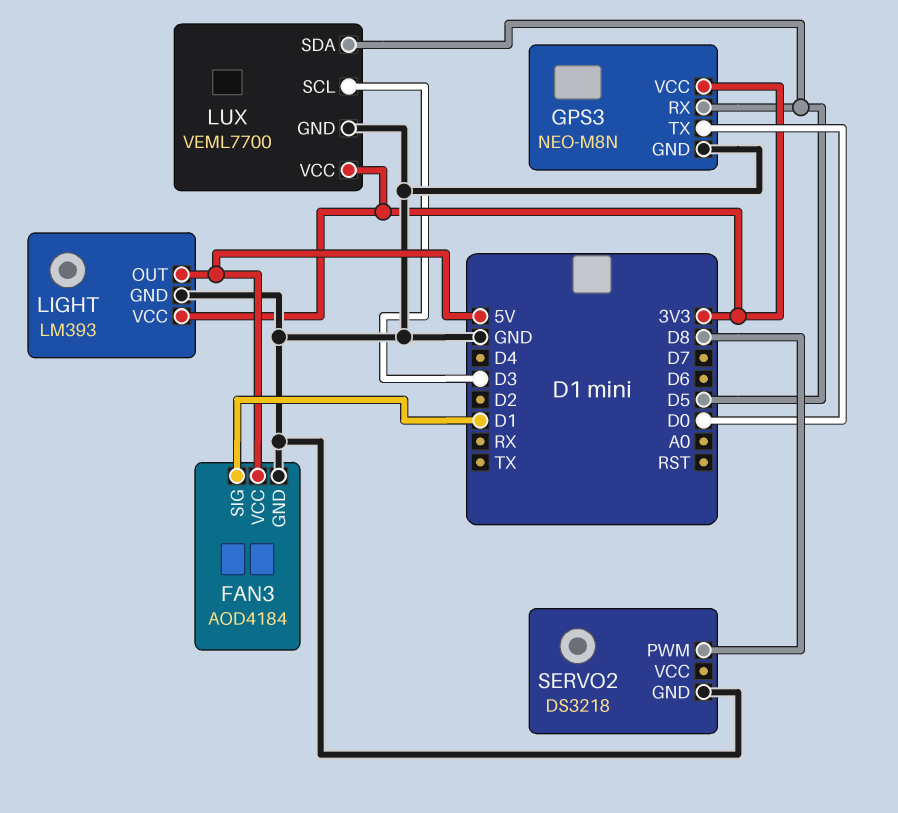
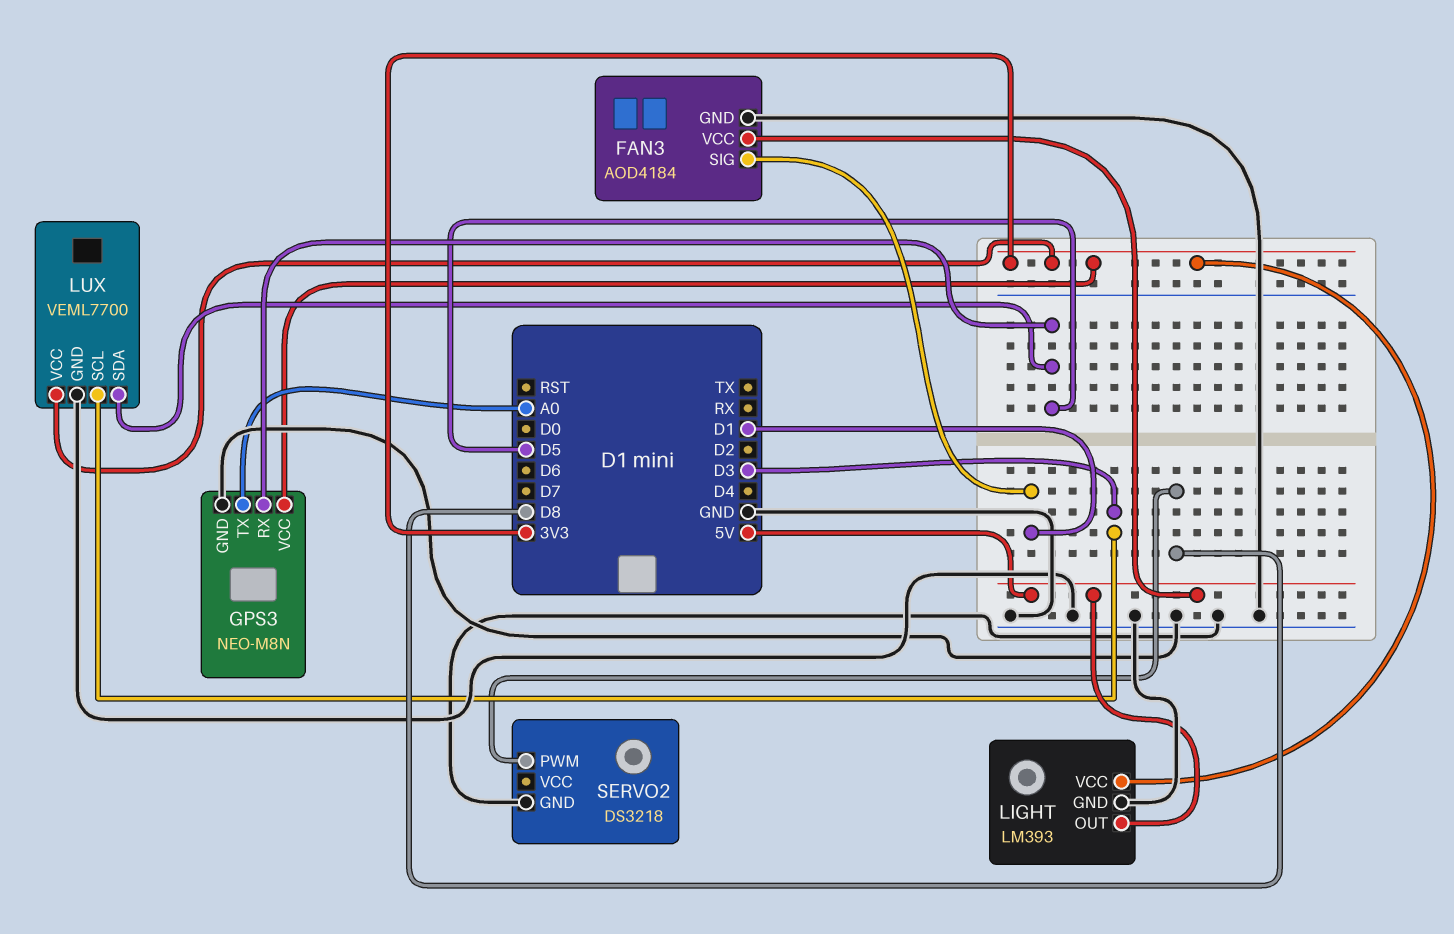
GPS3 pin TX: D0 -> A0

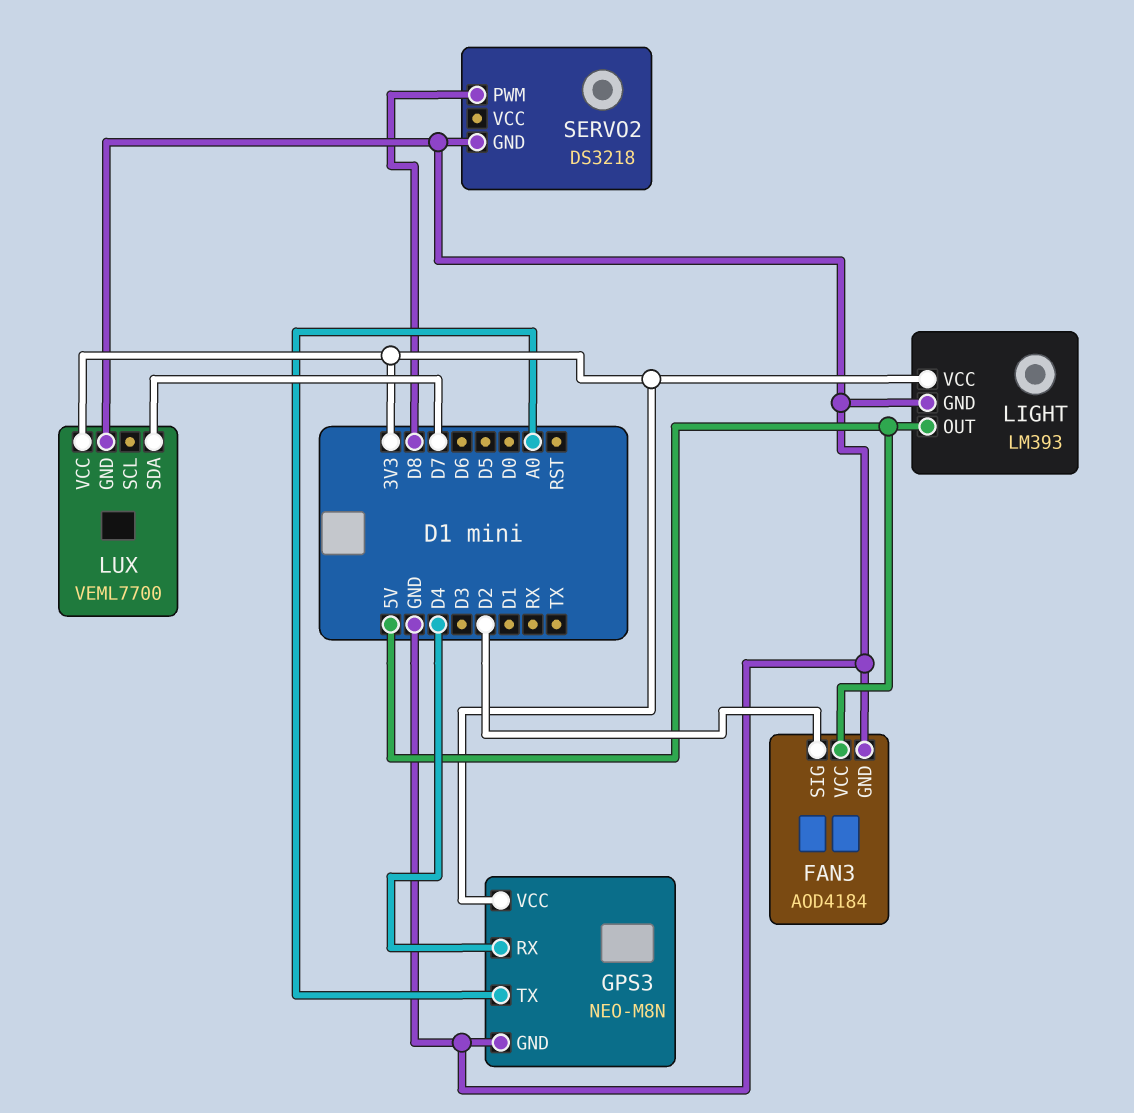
FAN3 pin SIG: D1 -> D2
GPS3 pin RX: D5 -> D4
LUX pin SCL: D3 -> none
LUX pin SDA: D5 -> D7

